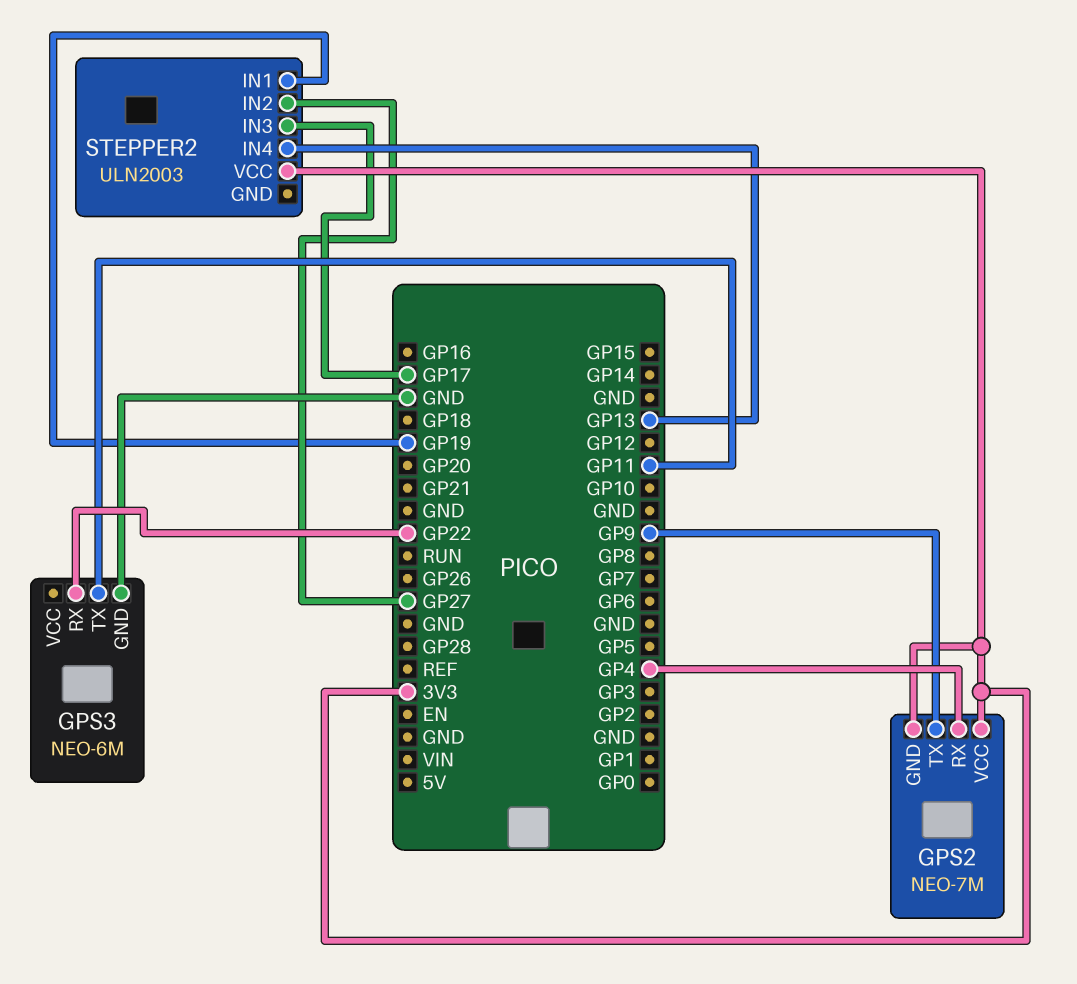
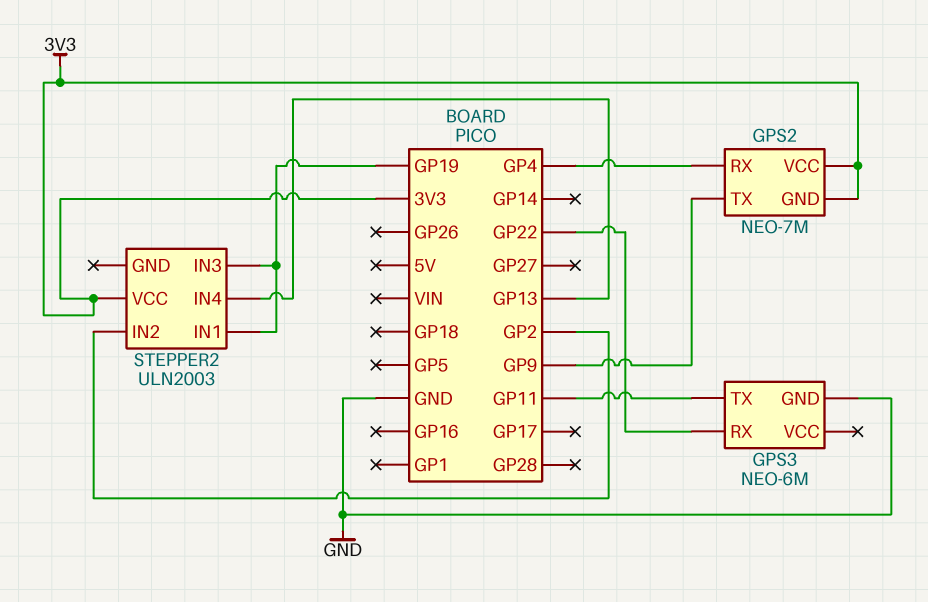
STEPPER2 pin IN2: GP27 -> GP2
STEPPER2 pin IN3: GP17 -> GP19

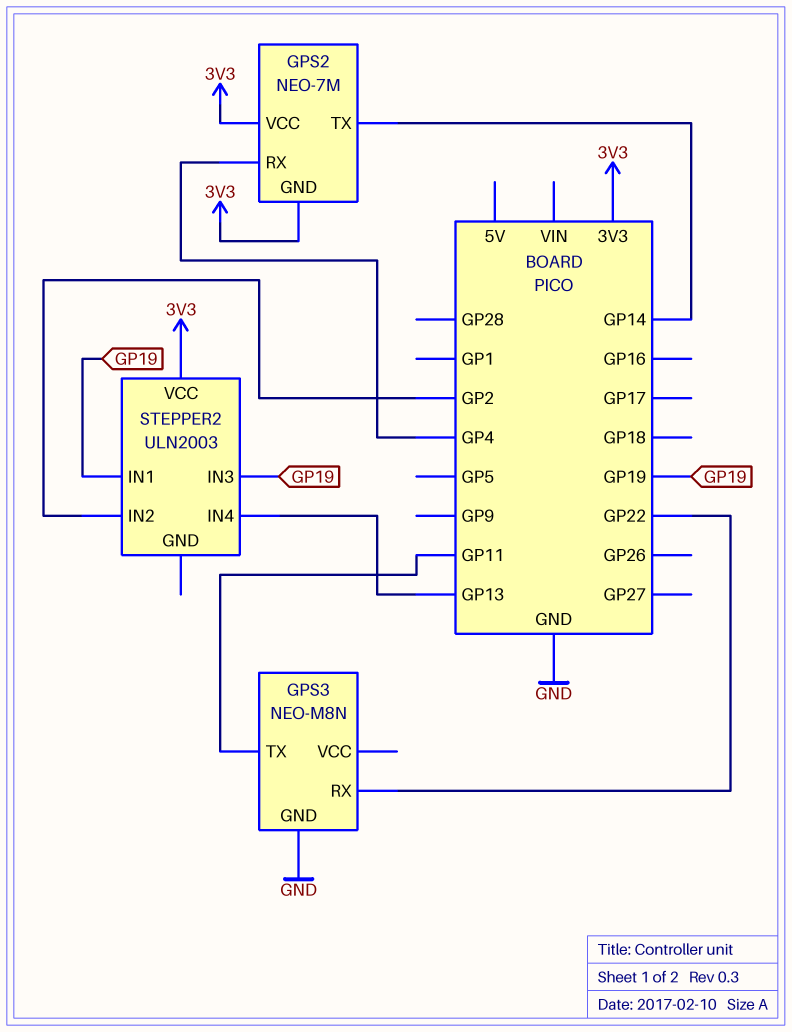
GPS2 pin TX: GP9 -> GP14
GPS3: NEO-6M -> NEO-M8N

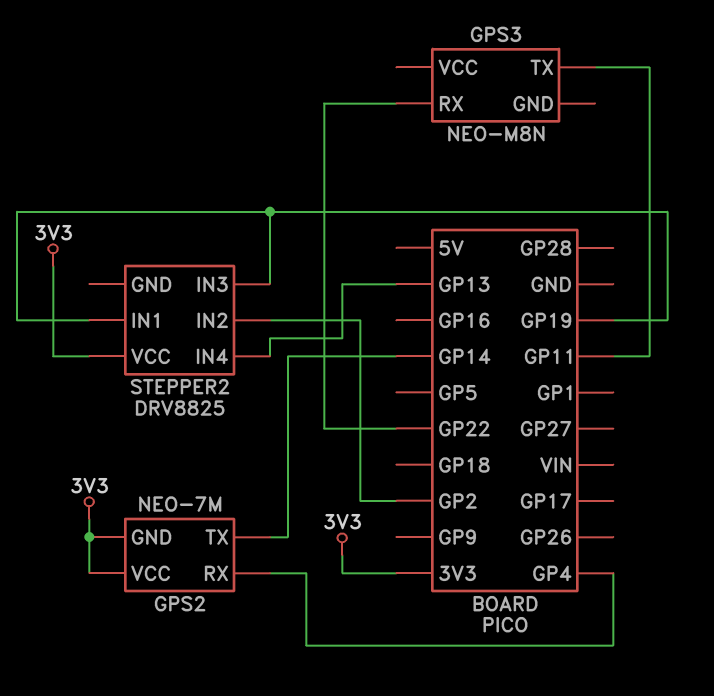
GPS3 pin GND: GND -> none
STEPPER2: ULN2003 -> DRV8825

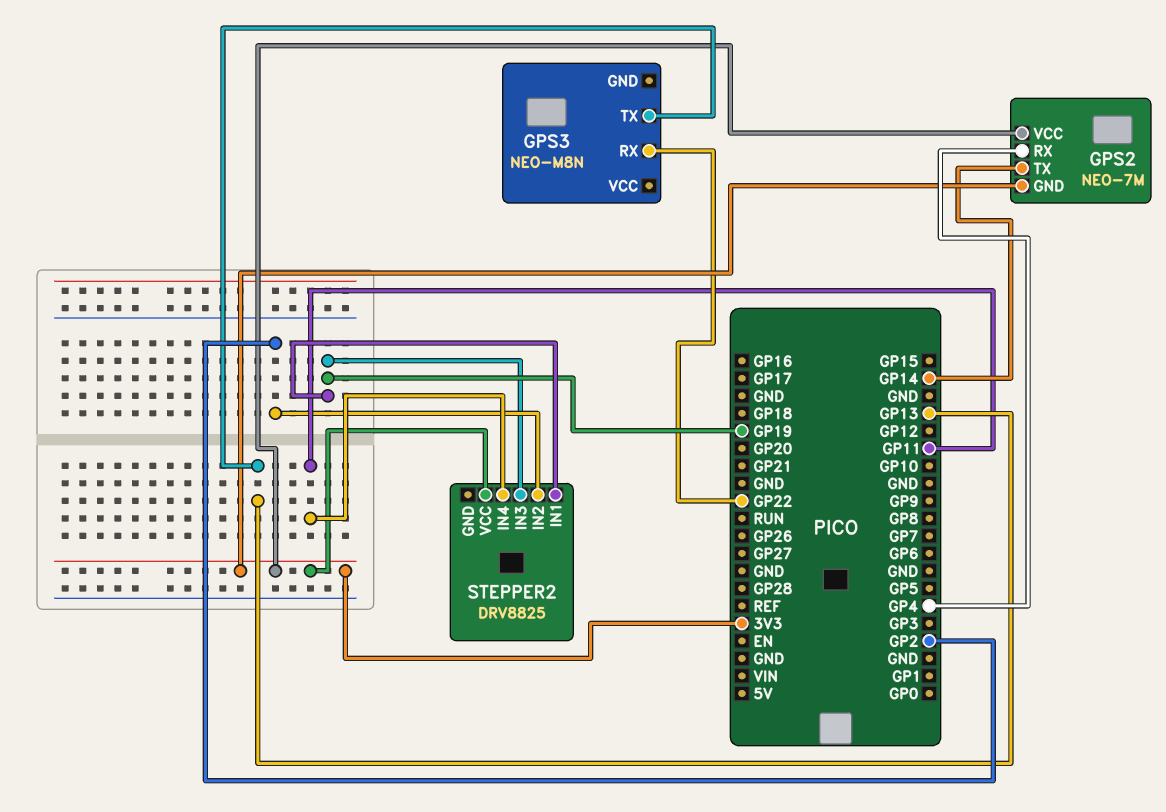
GPS3 pin TX: GP11 -> GP13
STEPPER2 pin IN4: GP13 -> GP11

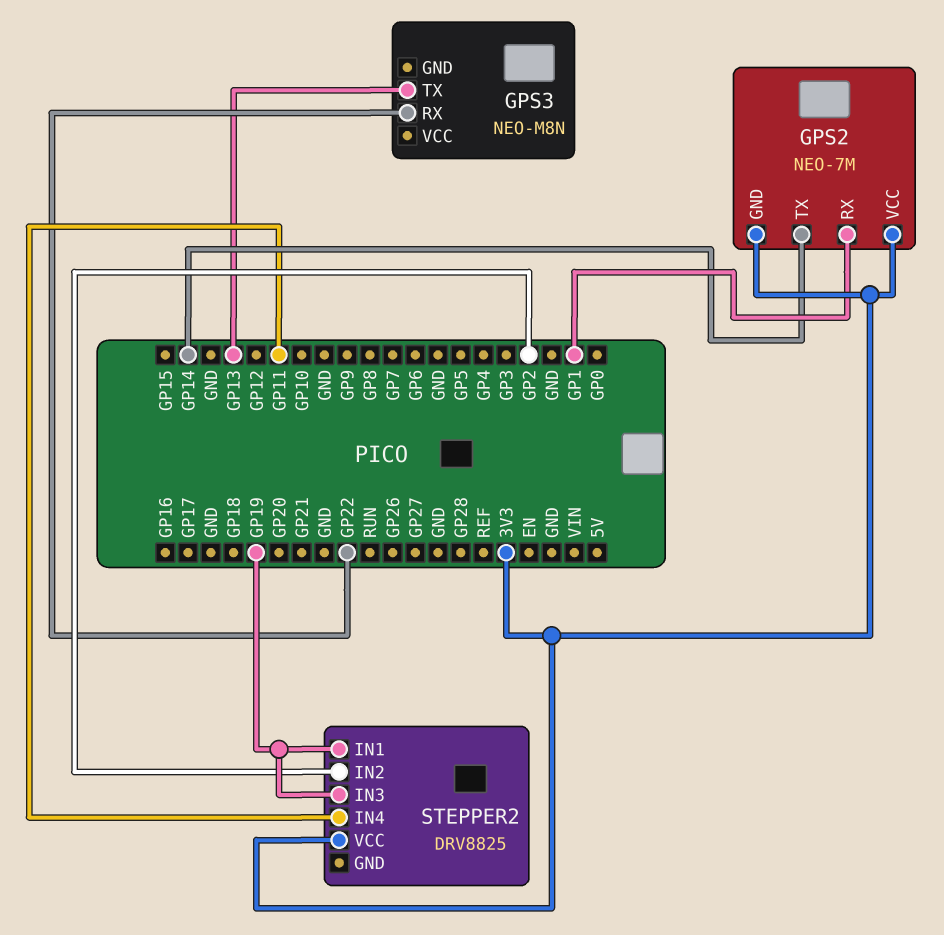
GPS2 pin RX: GP4 -> GP1

